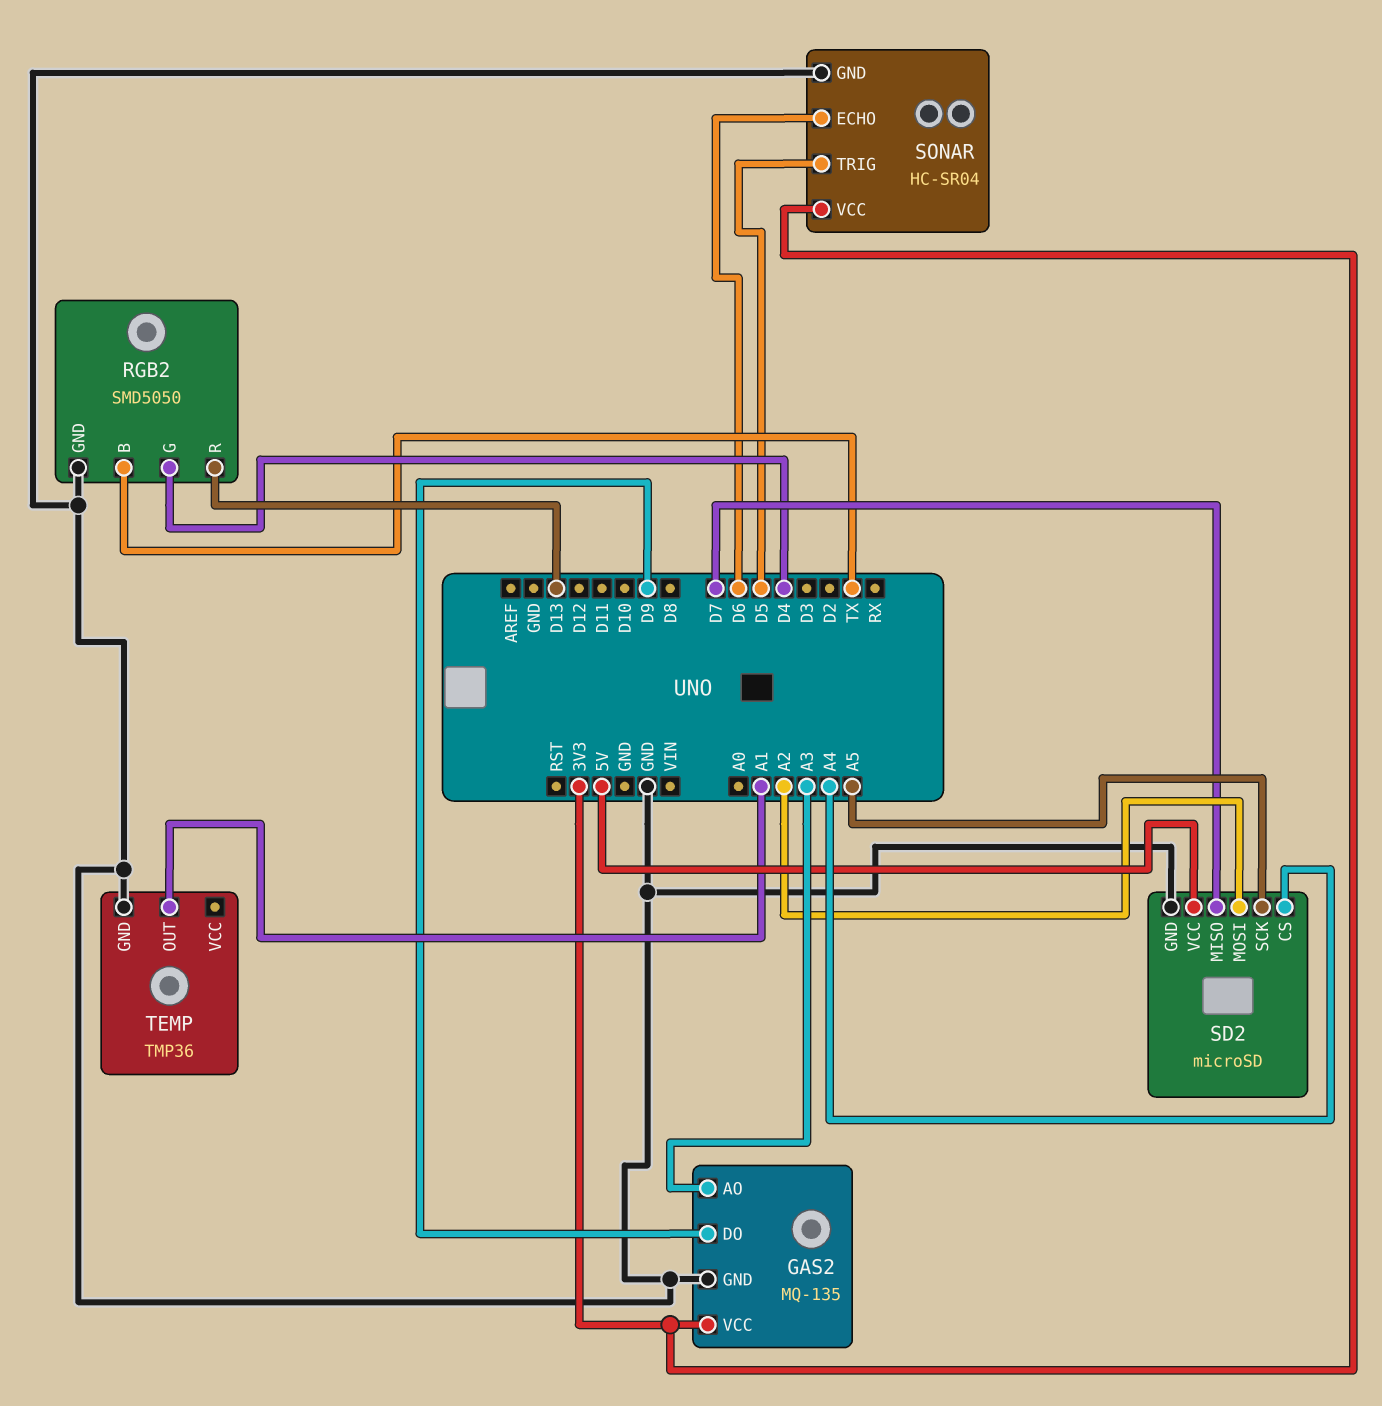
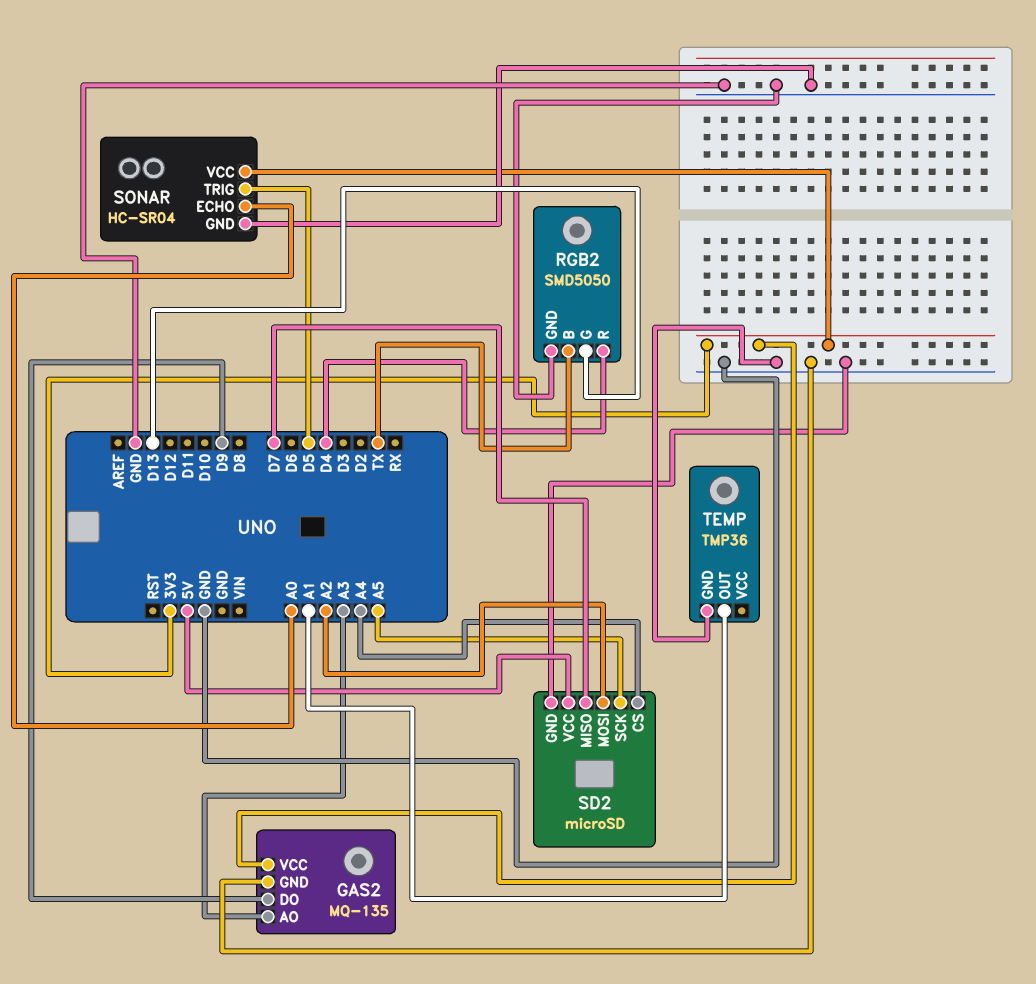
RGB2 pin G: D4 -> D13
RGB2 pin R: D13 -> D4
SONAR pin ECHO: D6 -> A0

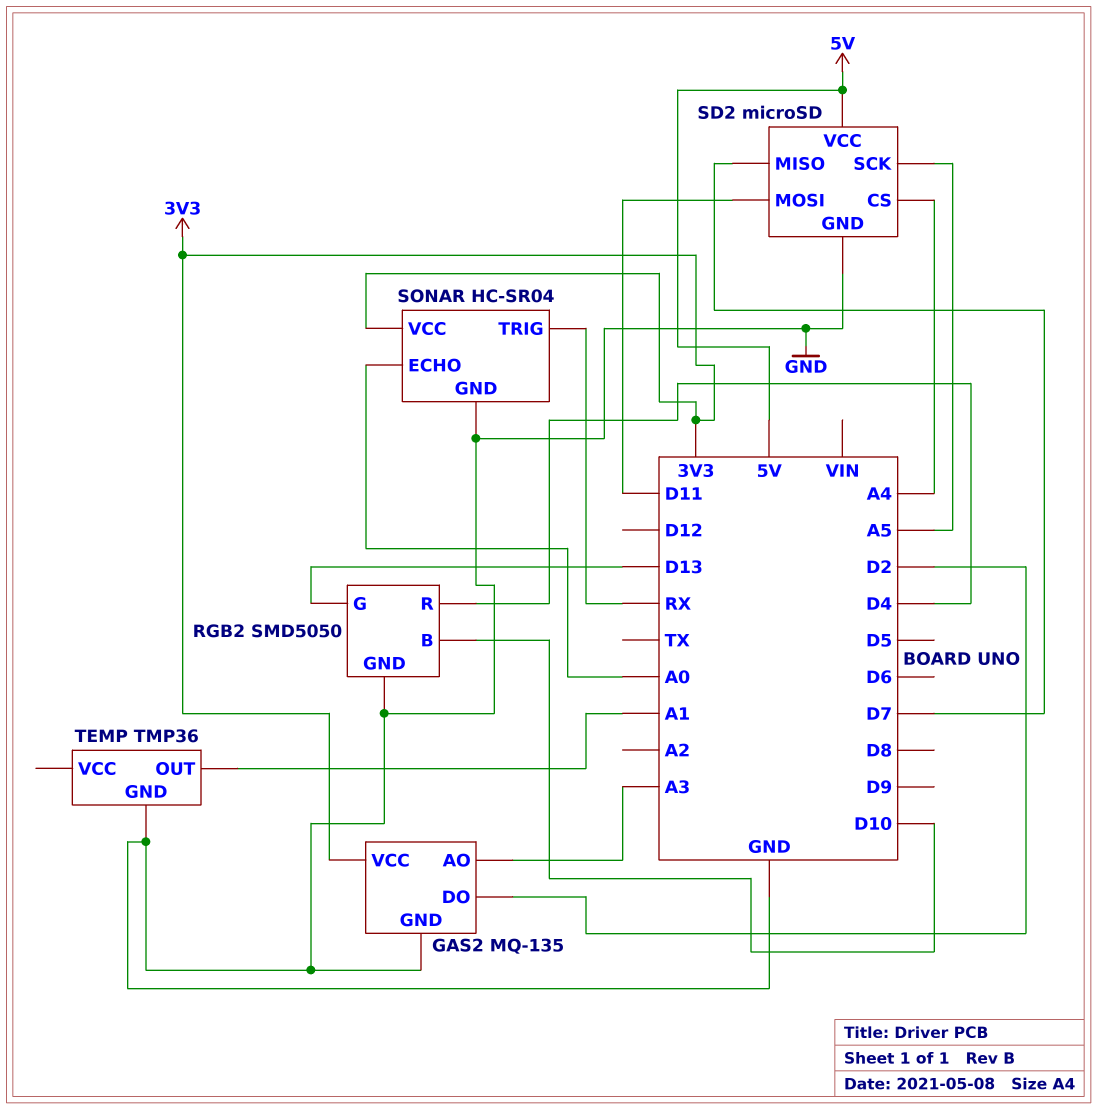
GAS2 pin DO: D9 -> D2
RGB2 pin B: TX -> D10
SD2 pin MOSI: A2 -> D11
SONAR pin TRIG: D5 -> RX

